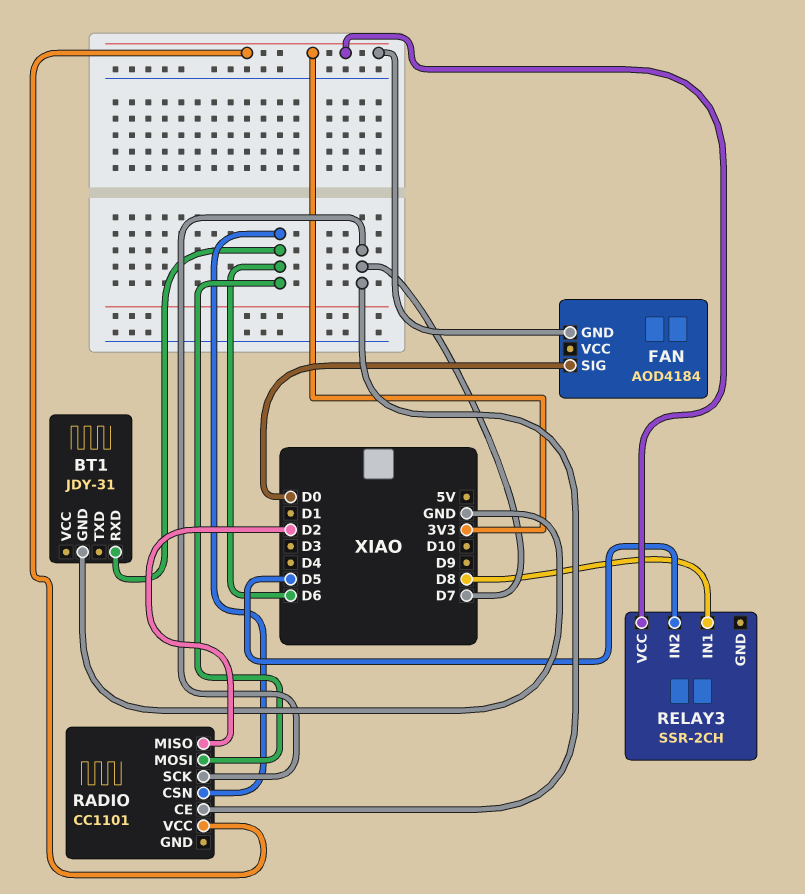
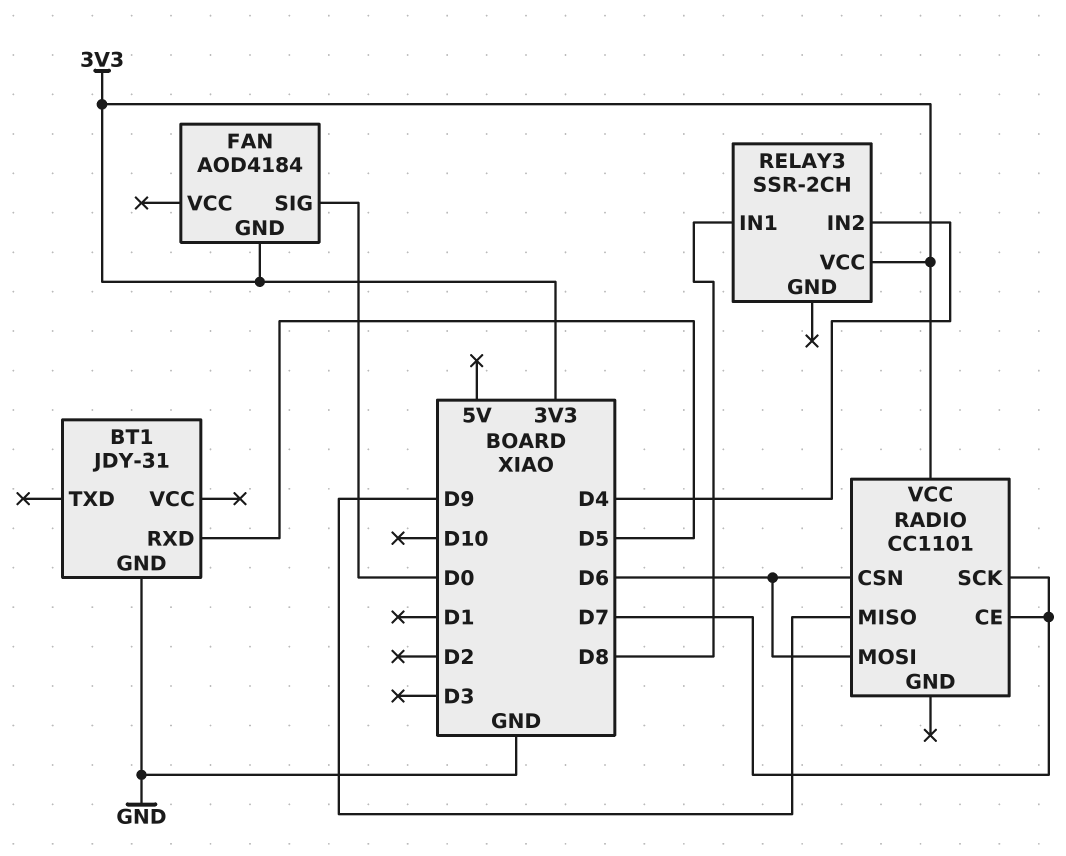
BT1 pin RXD: D6 -> D5
RADIO pin MISO: D2 -> D9
RELAY3 pin IN2: D5 -> D4

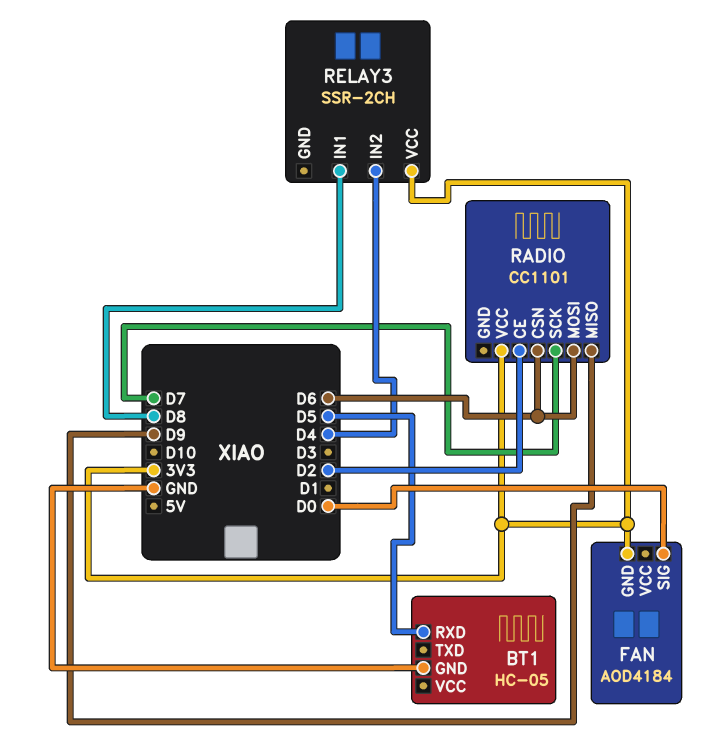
BT1: JDY-31 -> HC-05
RADIO pin CE: D7 -> D2

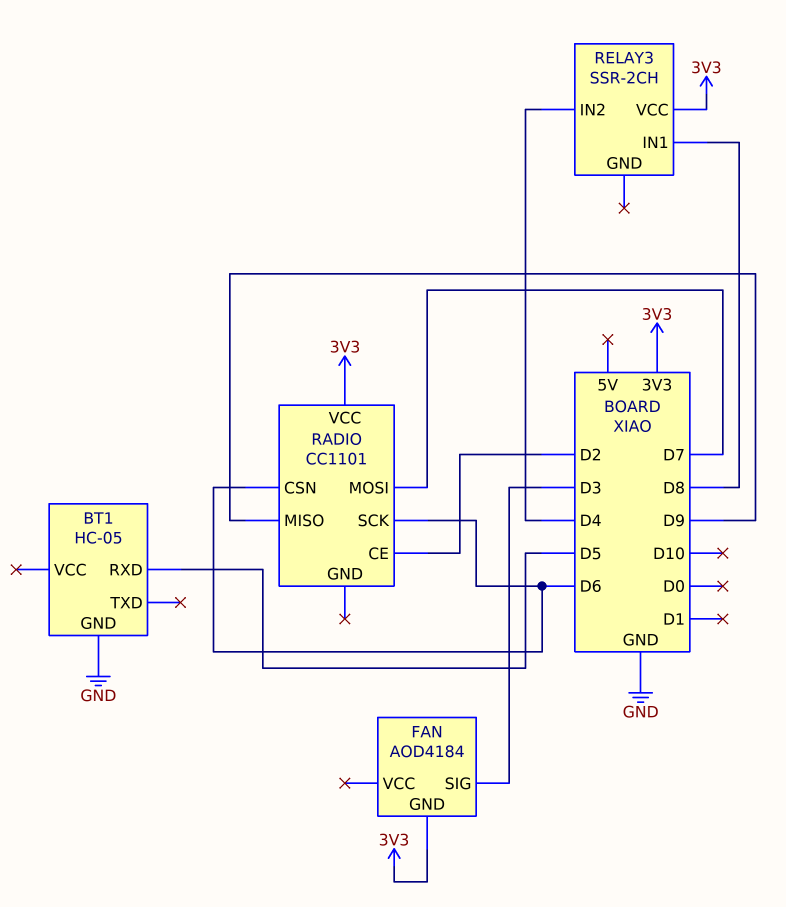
FAN pin SIG: D0 -> D3
RADIO pin MOSI: D6 -> D7
RADIO pin SCK: D7 -> D6

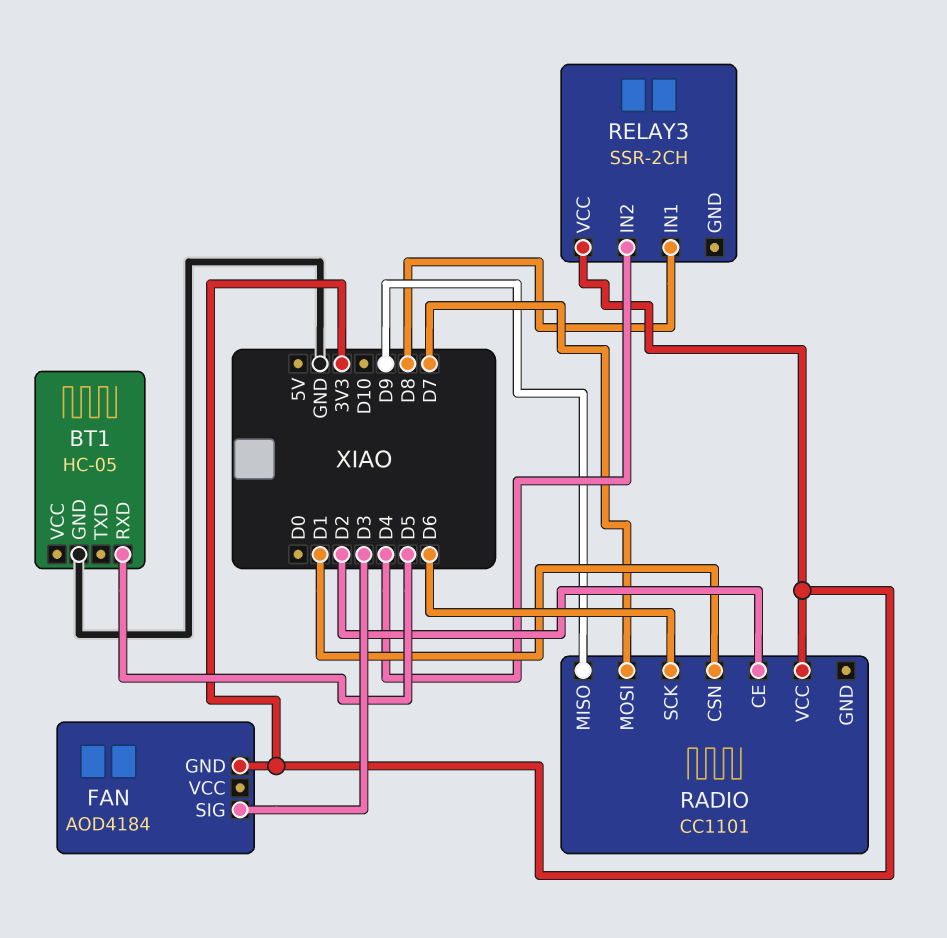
RADIO pin CSN: D6 -> D1

